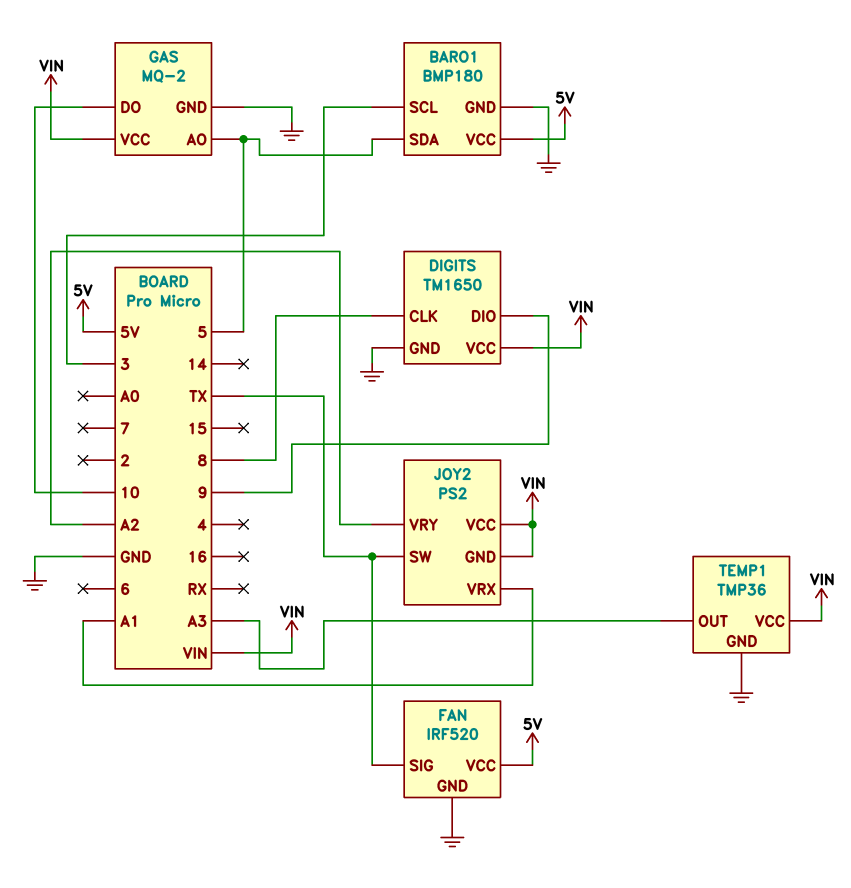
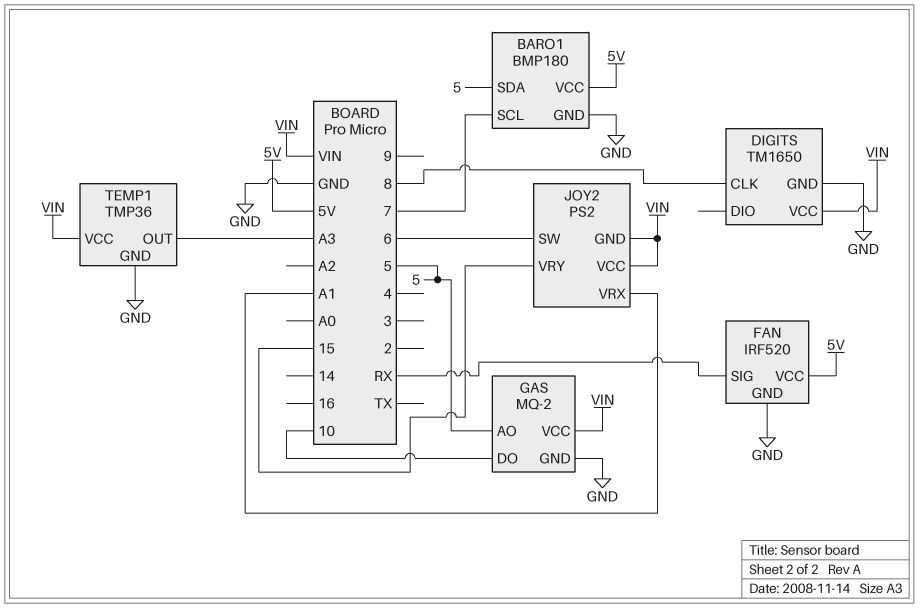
BARO1 pin SCL: 3 -> 7
DIGITS pin DIO: 9 -> none
FAN pin SIG: TX -> RX
JOY2 pin SW: TX -> 6
JOY2 pin VRY: A2 -> 15

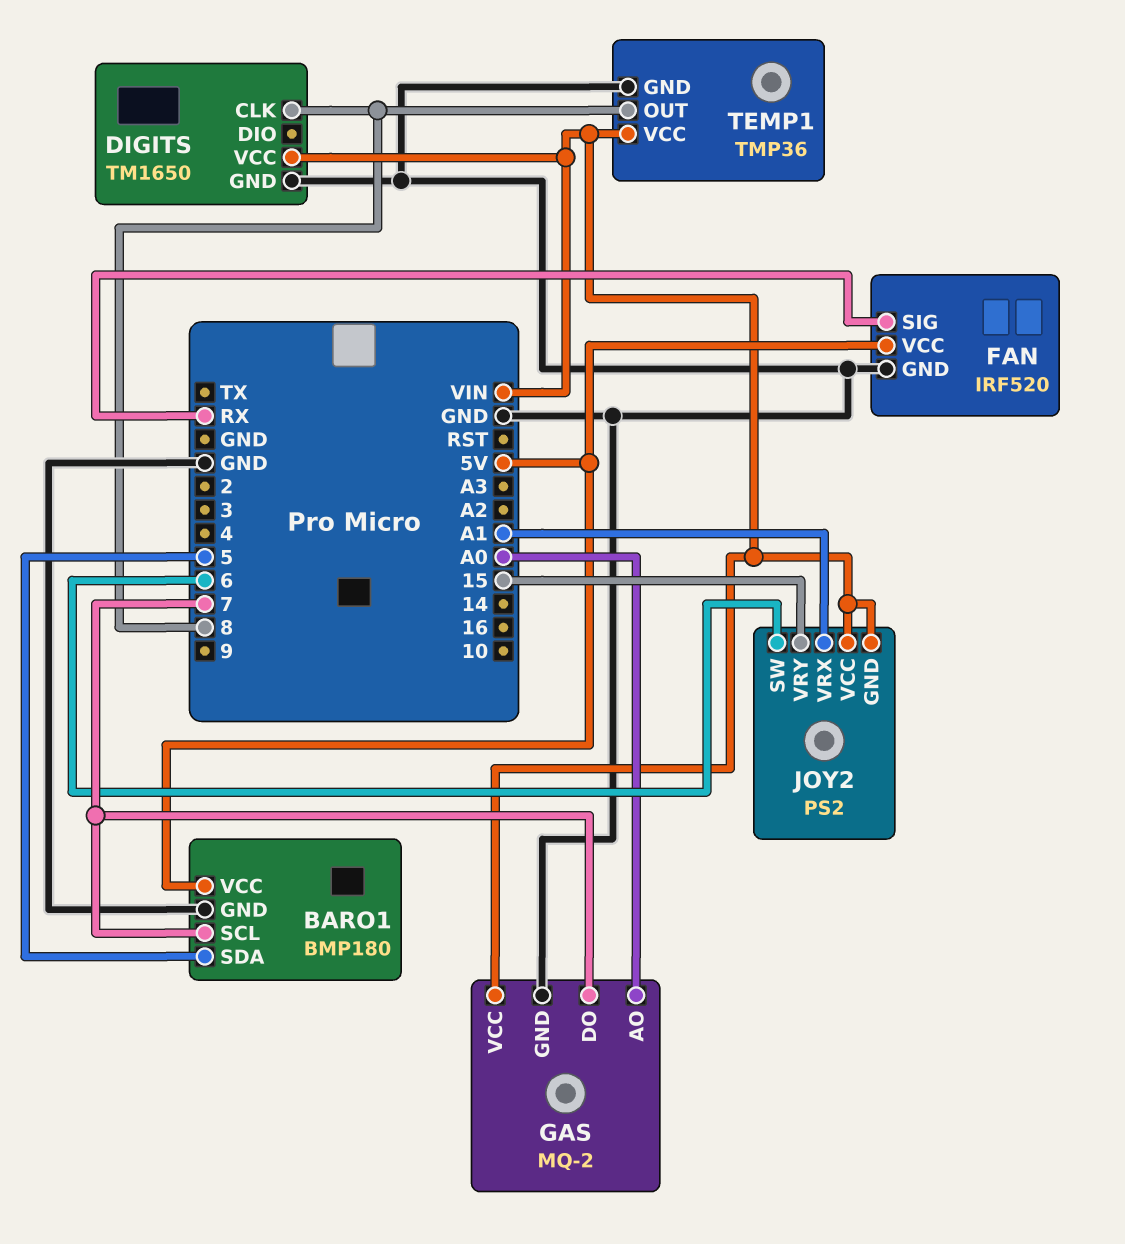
GAS pin AO: 5 -> A0
GAS pin DO: 10 -> 7
TEMP1 pin OUT: A3 -> 8

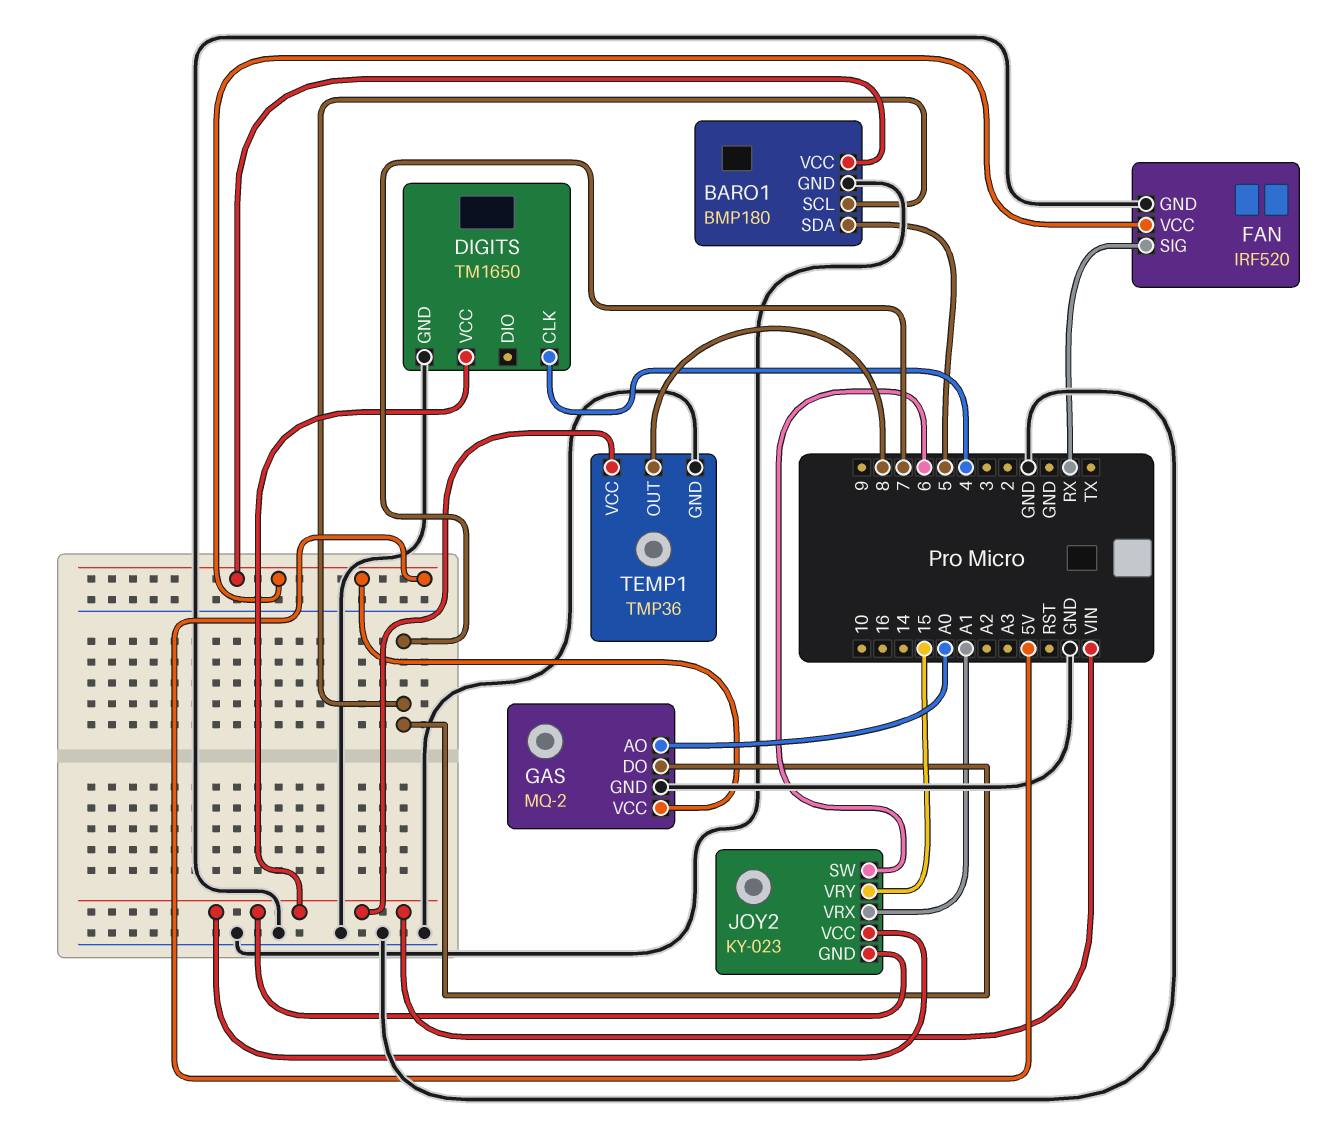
DIGITS pin CLK: 8 -> 4
GAS pin VCC: VIN -> 5V
JOY2: PS2 -> KY-023

